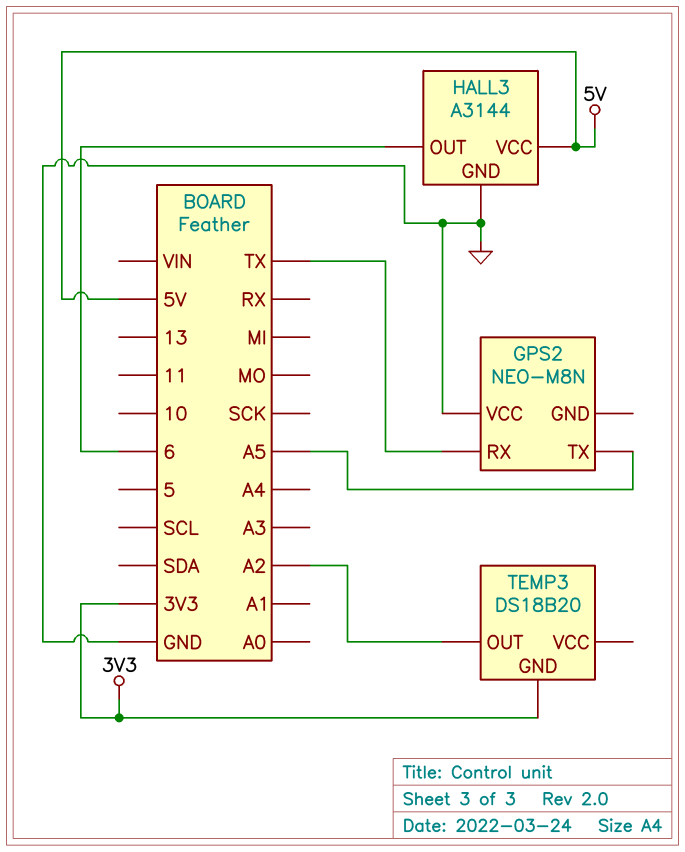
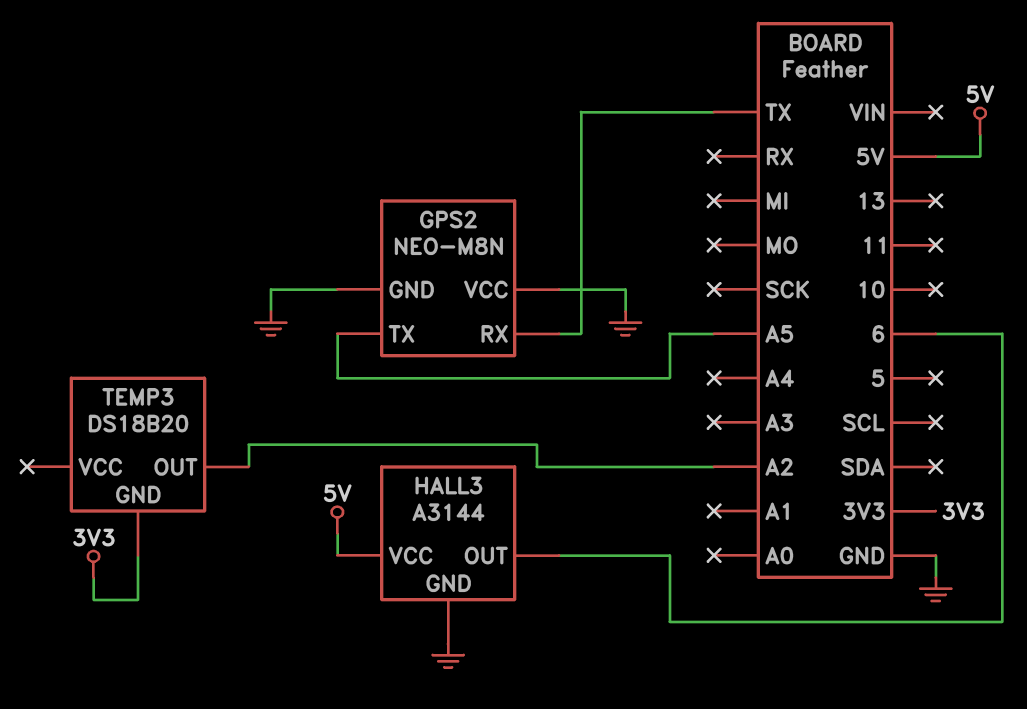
GPS2 pin GND: none -> GND

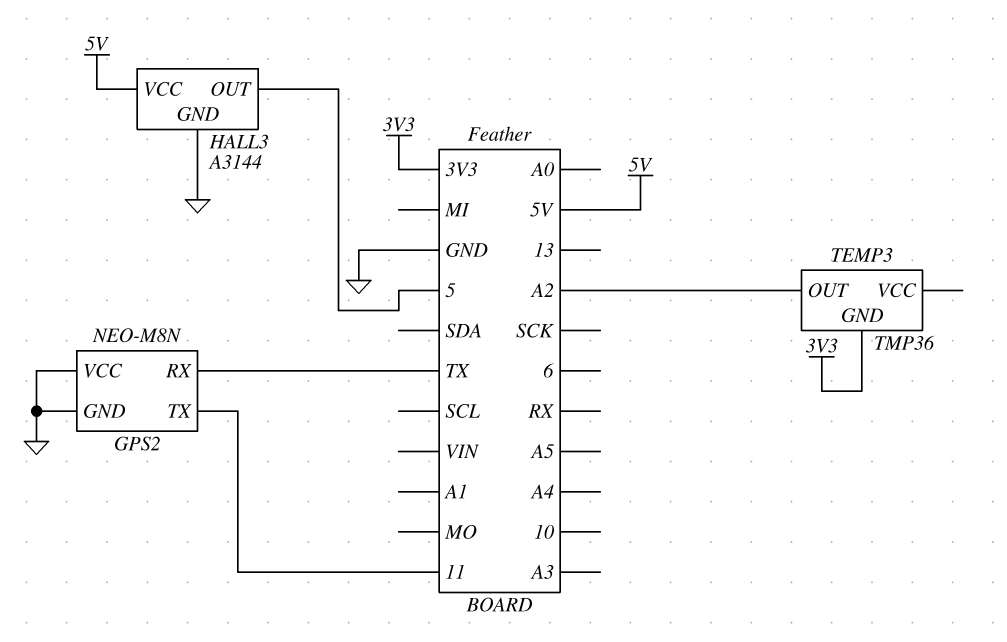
GPS2 pin TX: A5 -> 11
HALL3 pin OUT: 6 -> 5
TEMP3: DS18B20 -> TMP36

